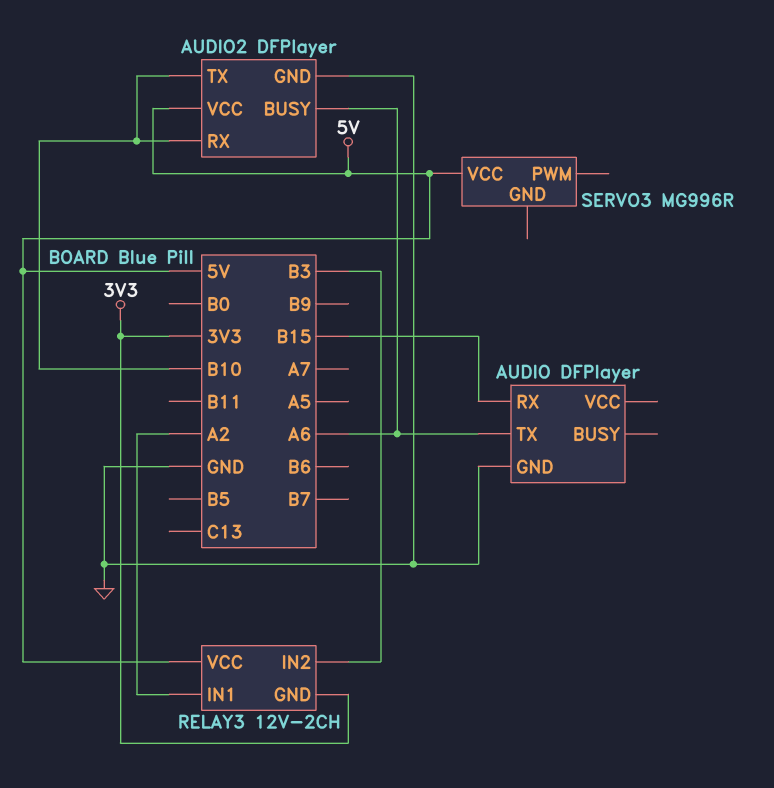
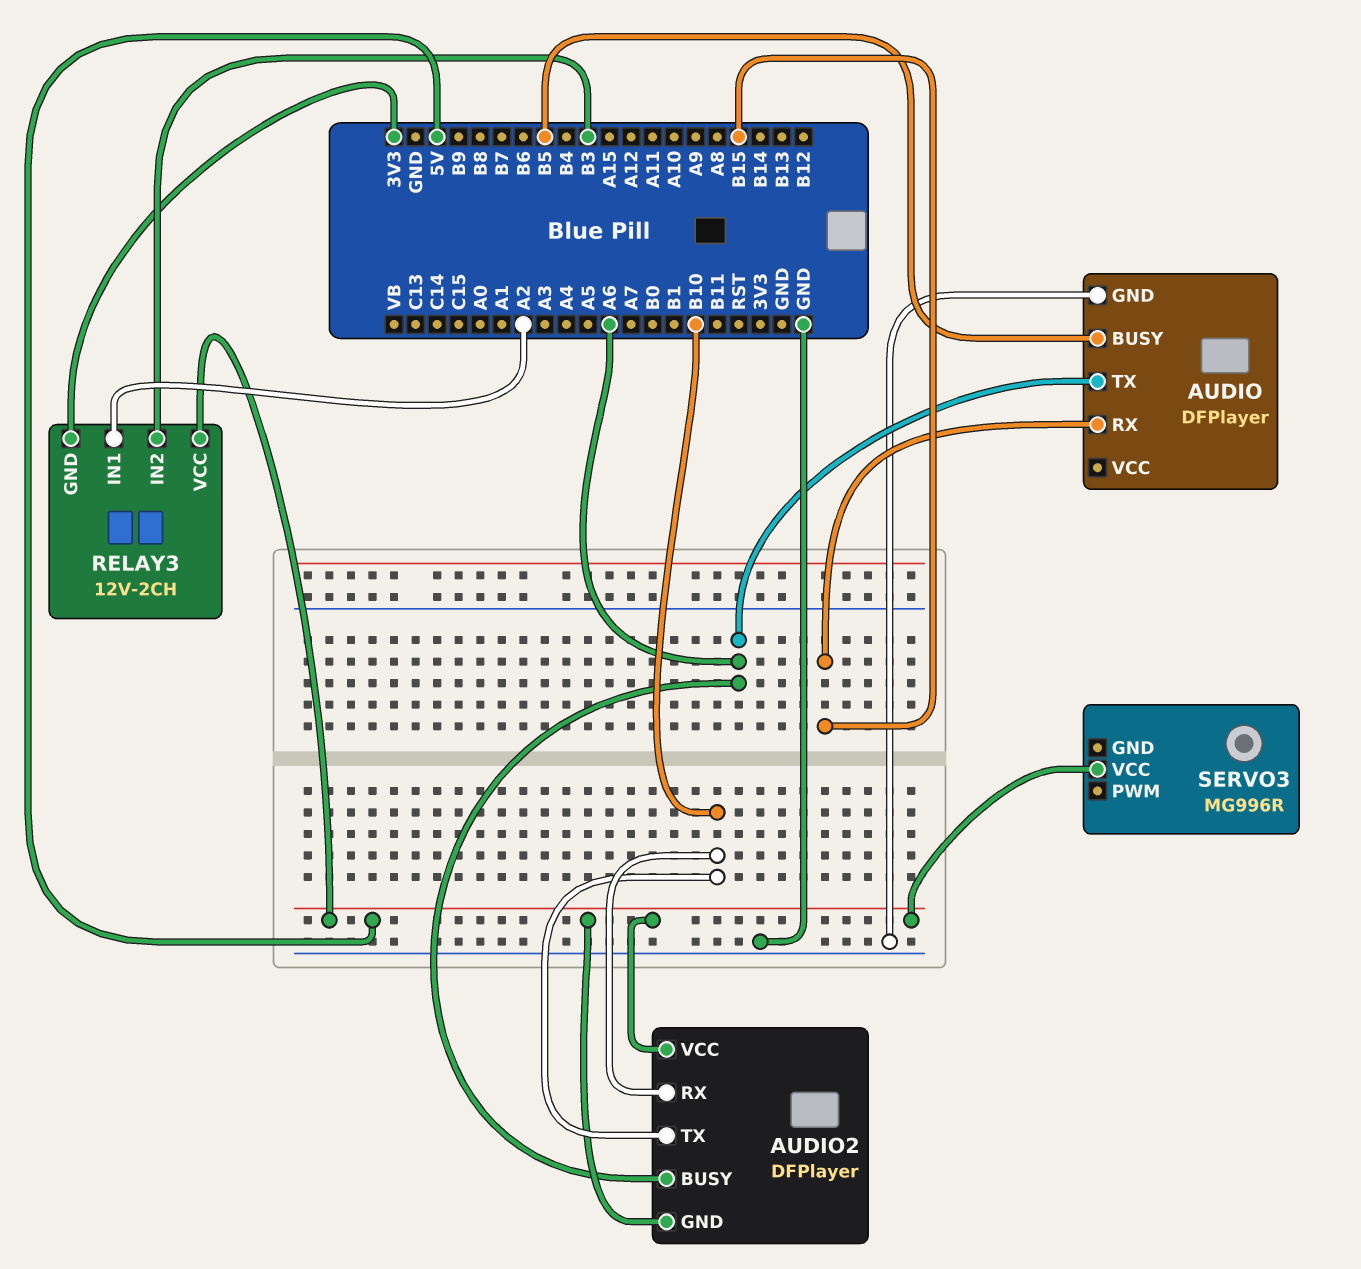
AUDIO pin BUSY: none -> B5
AUDIO2 pin GND: GND -> 5V

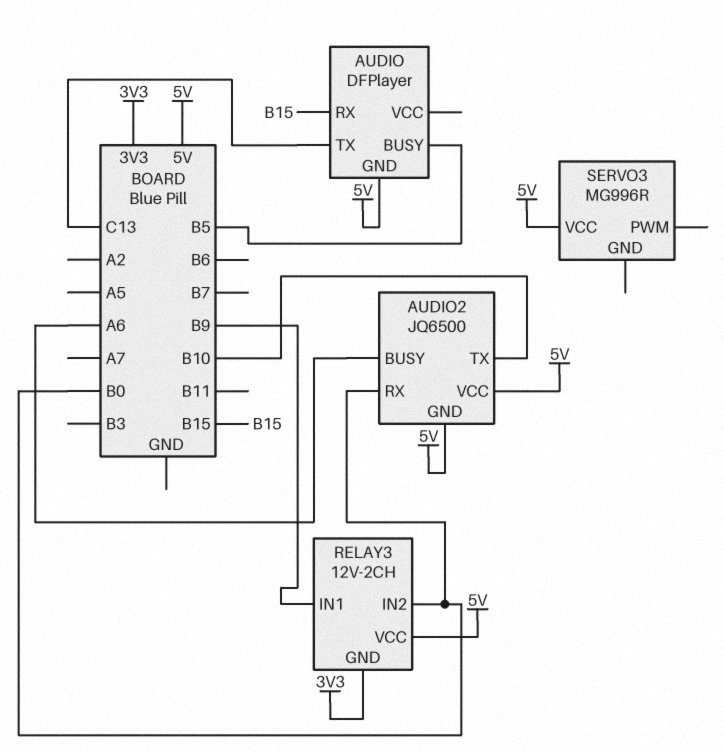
AUDIO pin GND: GND -> 5V
AUDIO pin TX: A6 -> C13
AUDIO2: DFPlayer -> JQ6500
AUDIO2 pin RX: B10 -> B0
RELAY3 pin IN1: A2 -> B9
RELAY3 pin IN2: B3 -> B0

